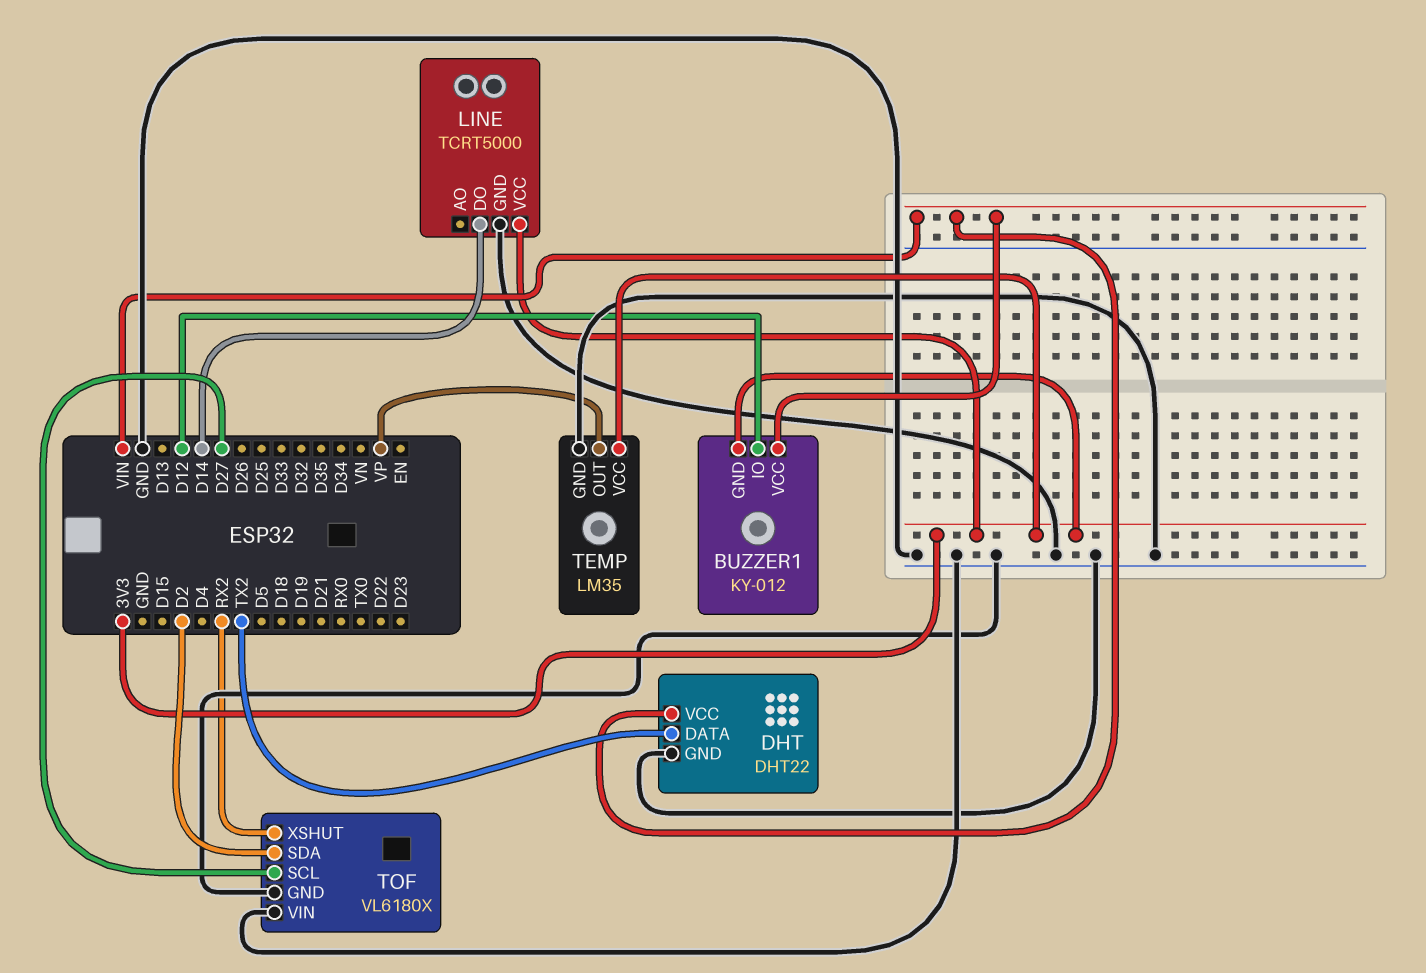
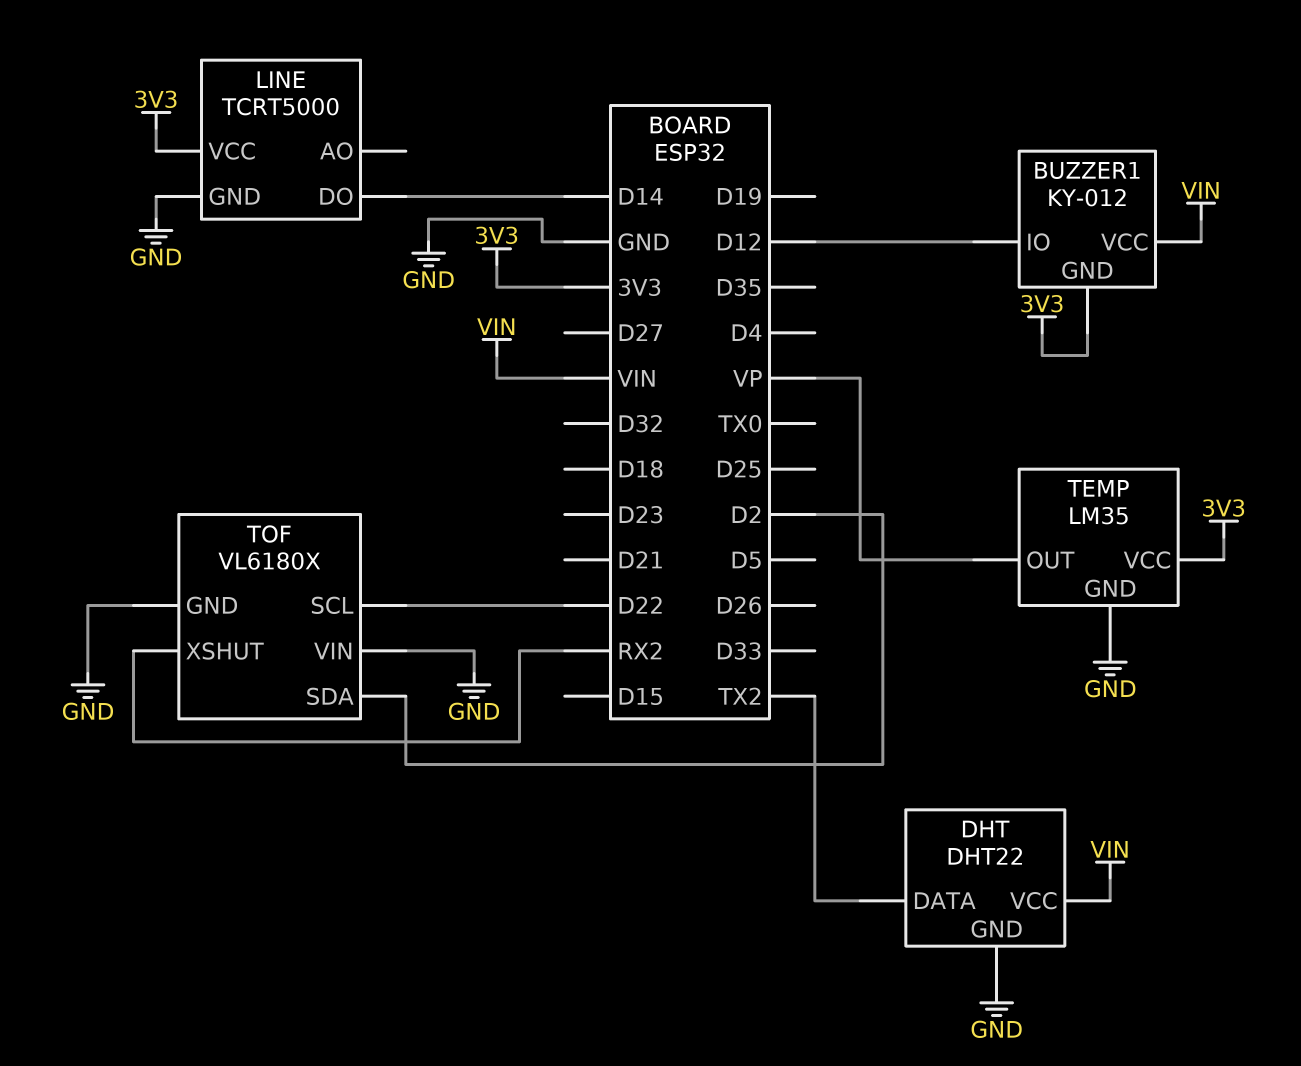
TOF pin SCL: D27 -> D22

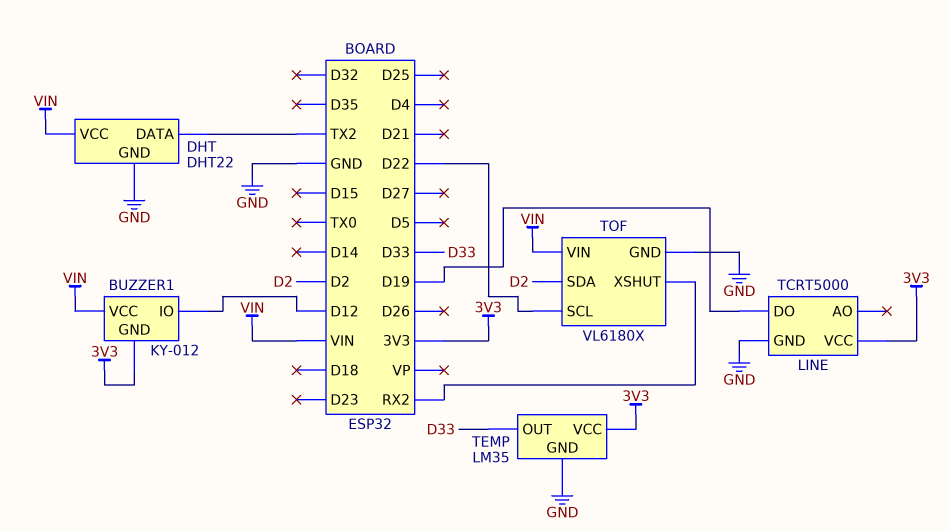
LINE pin DO: D14 -> D19
TEMP pin OUT: VP -> D33
TOF pin VIN: GND -> VIN

